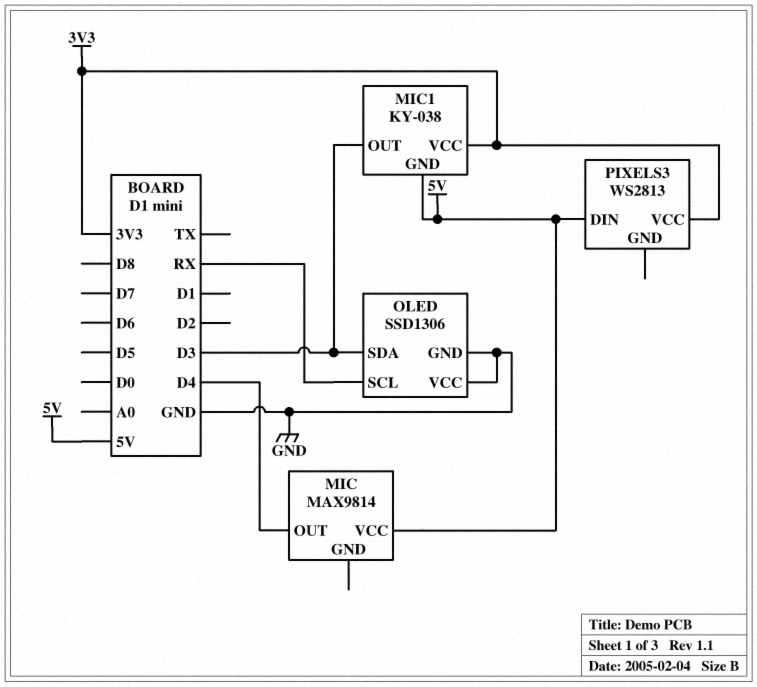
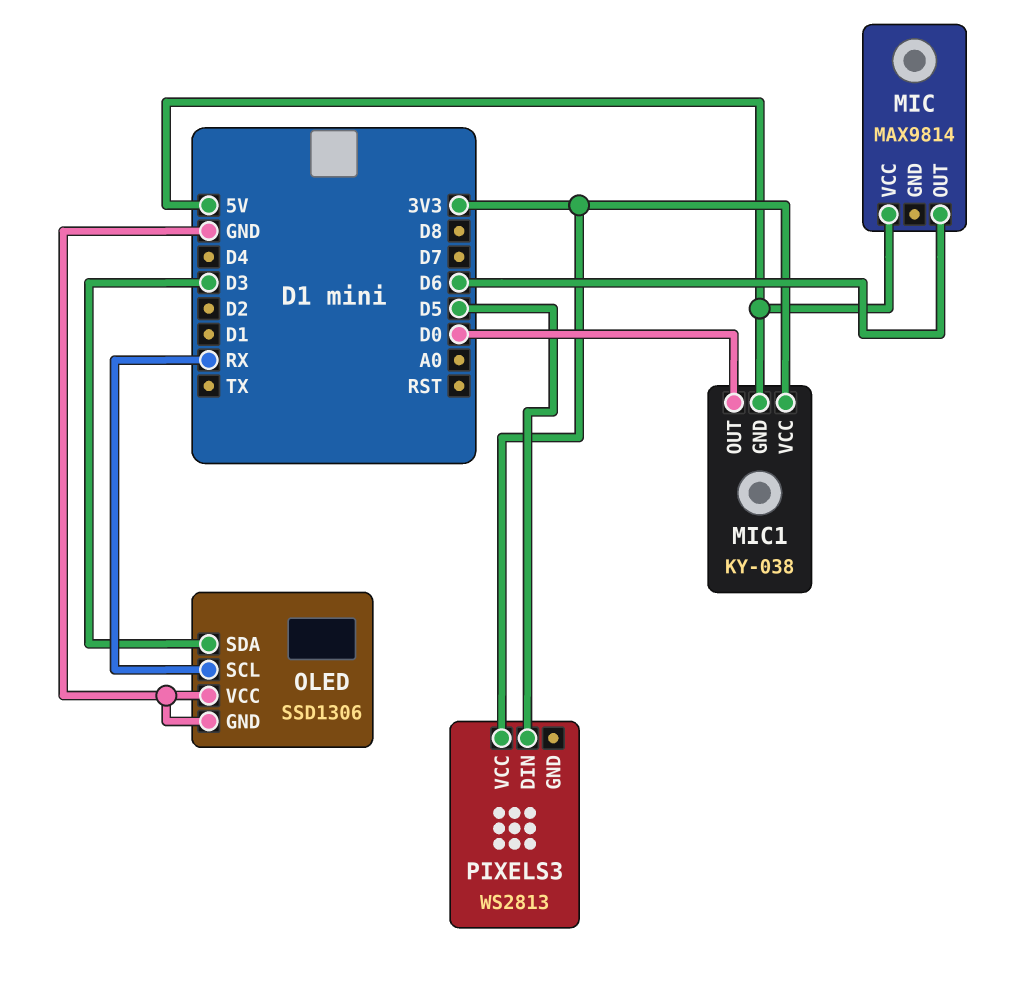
MIC pin OUT: D4 -> D6
MIC1 pin OUT: D3 -> D0
PIXELS3 pin DIN: 5V -> D5

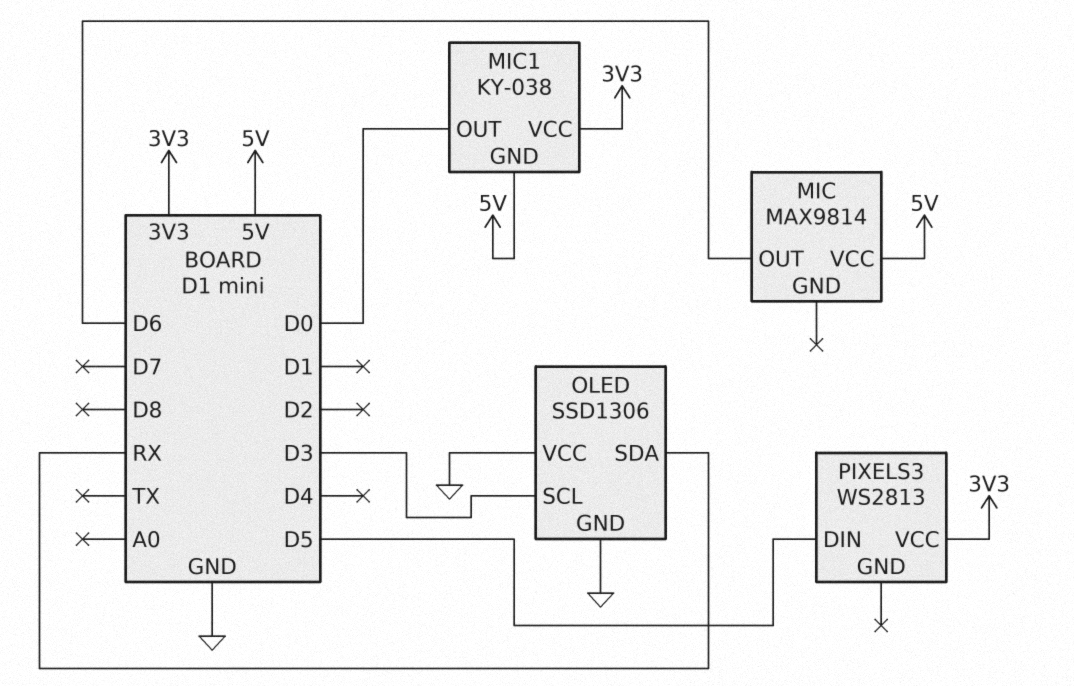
OLED pin SCL: RX -> D3
OLED pin SDA: D3 -> RX

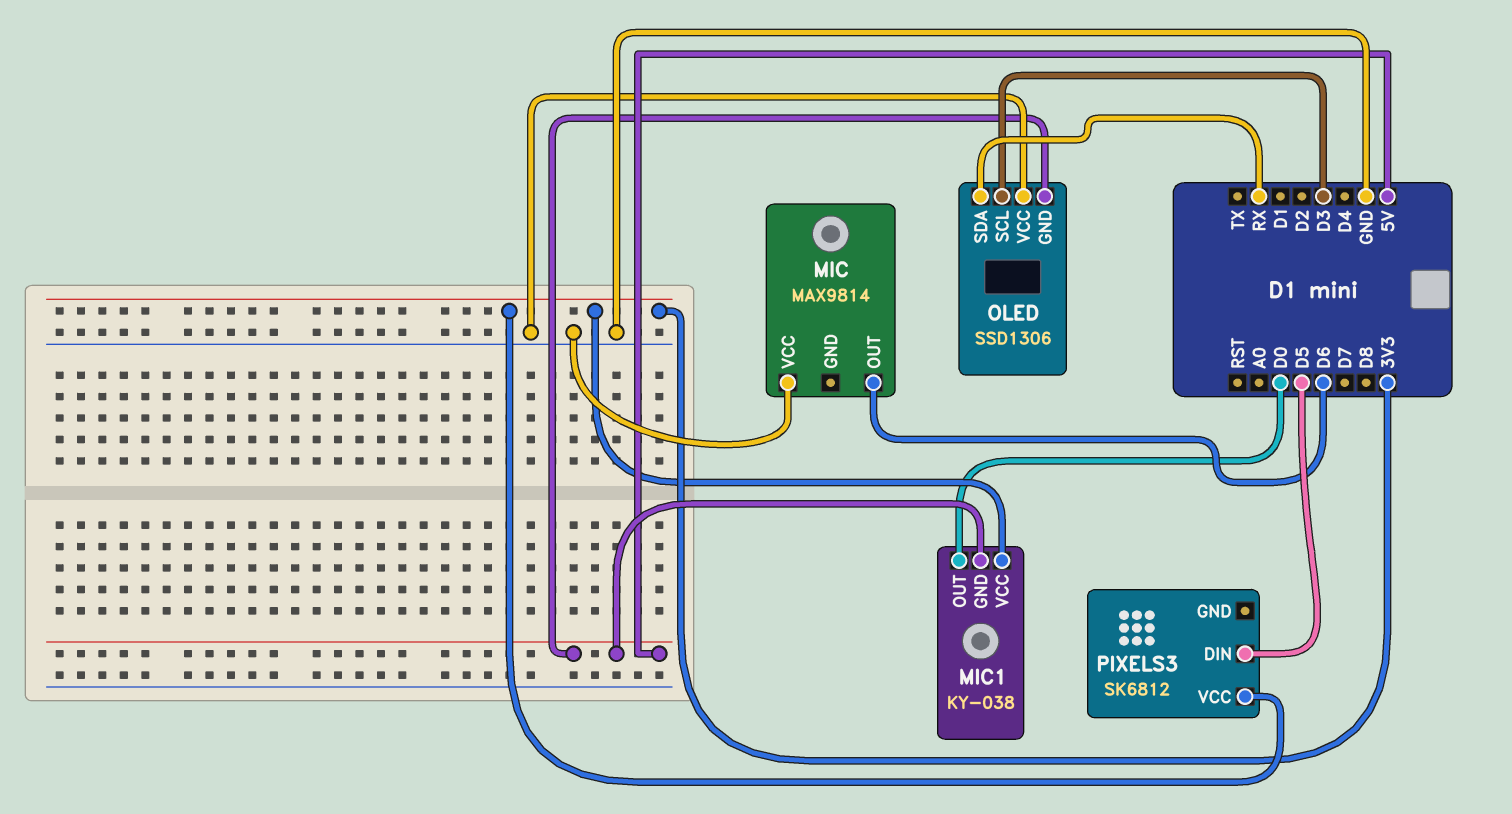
MIC pin VCC: 5V -> GND
OLED pin GND: GND -> 5V
PIXELS3: WS2813 -> SK6812

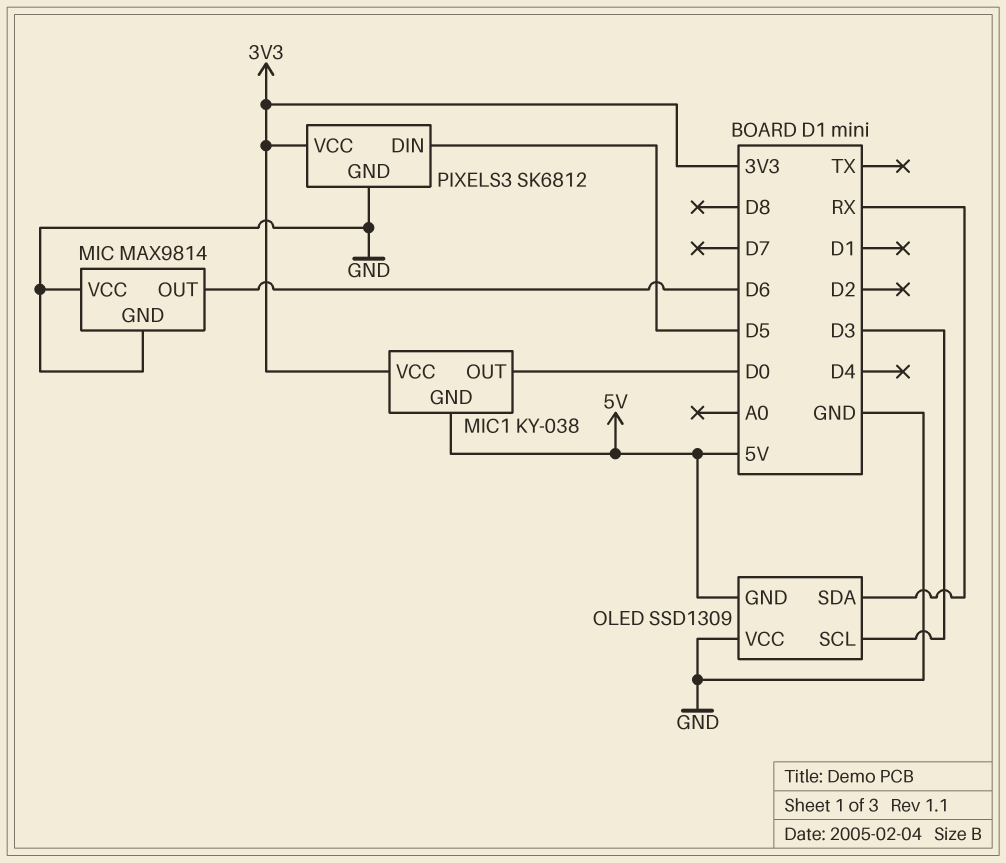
MIC pin GND: none -> GND
OLED: SSD1306 -> SSD1309
PIXELS3 pin GND: none -> GND

